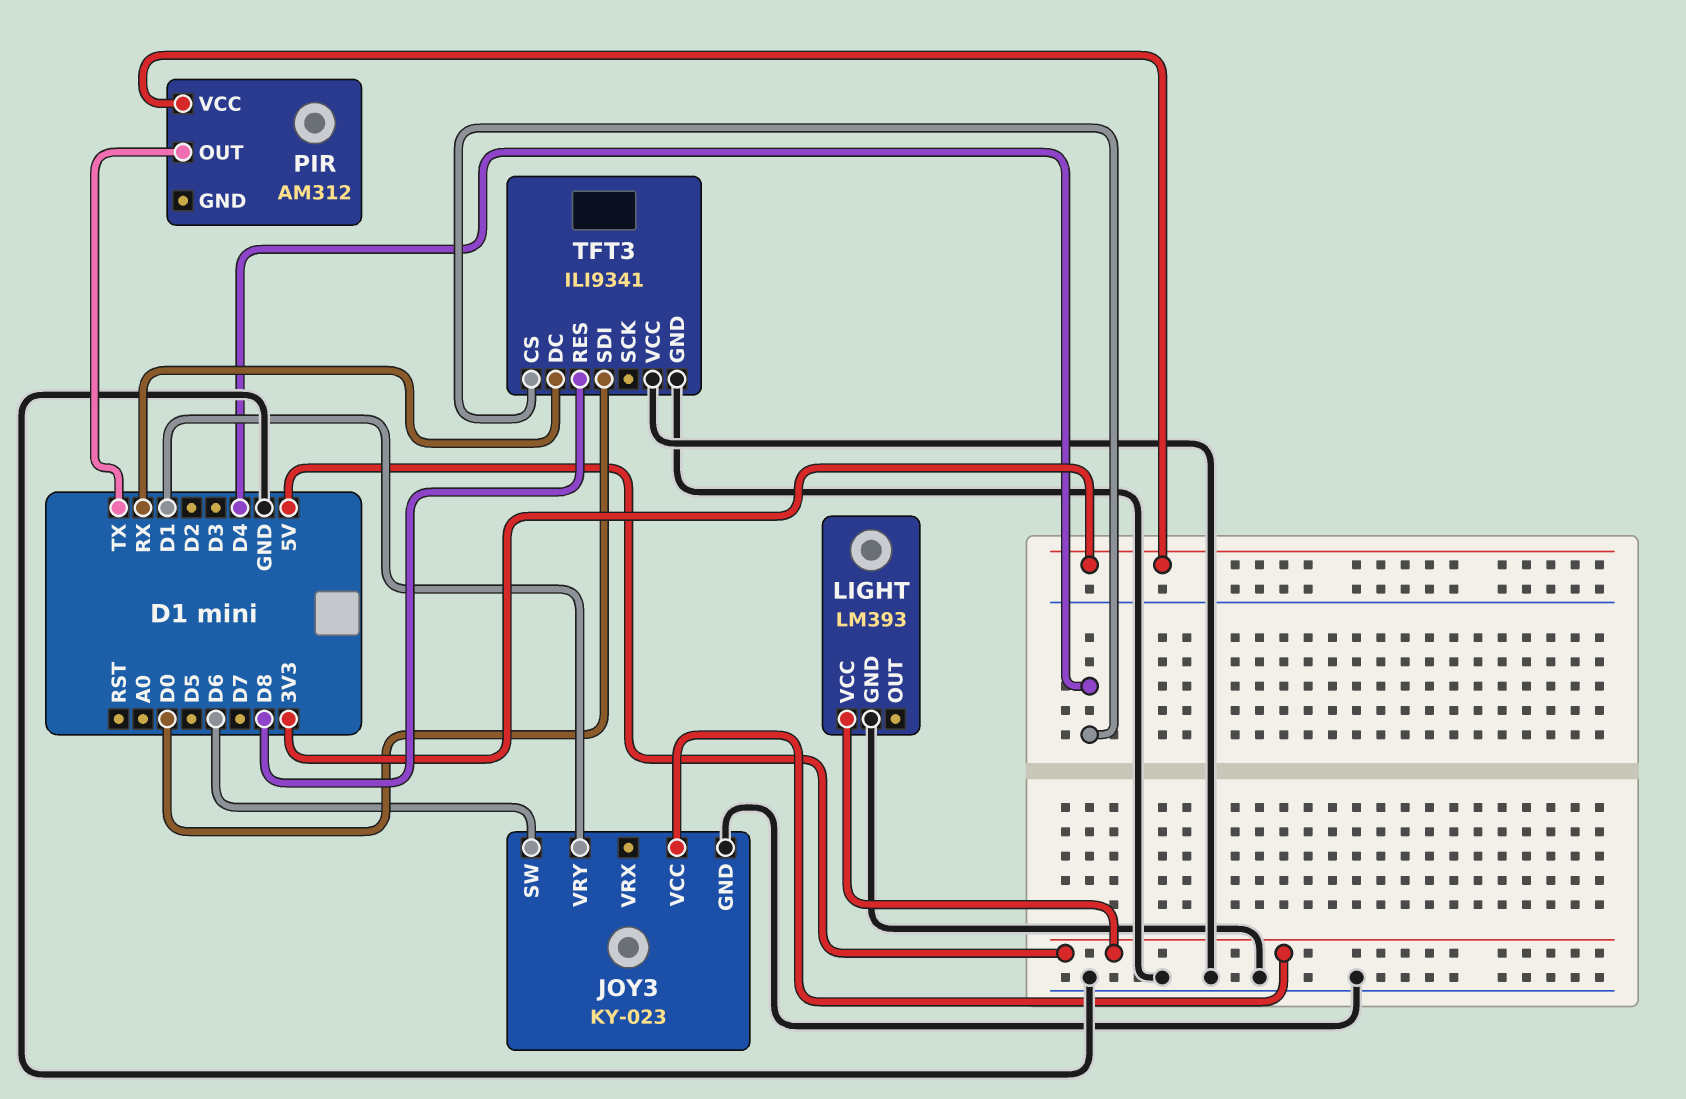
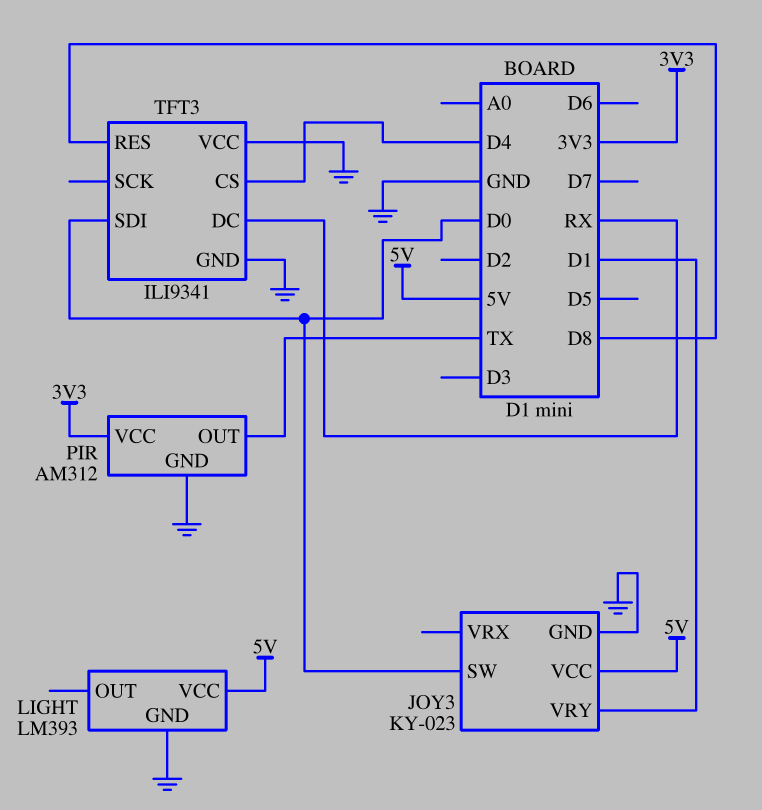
JOY3 pin SW: D6 -> D0
PIR pin GND: none -> GND

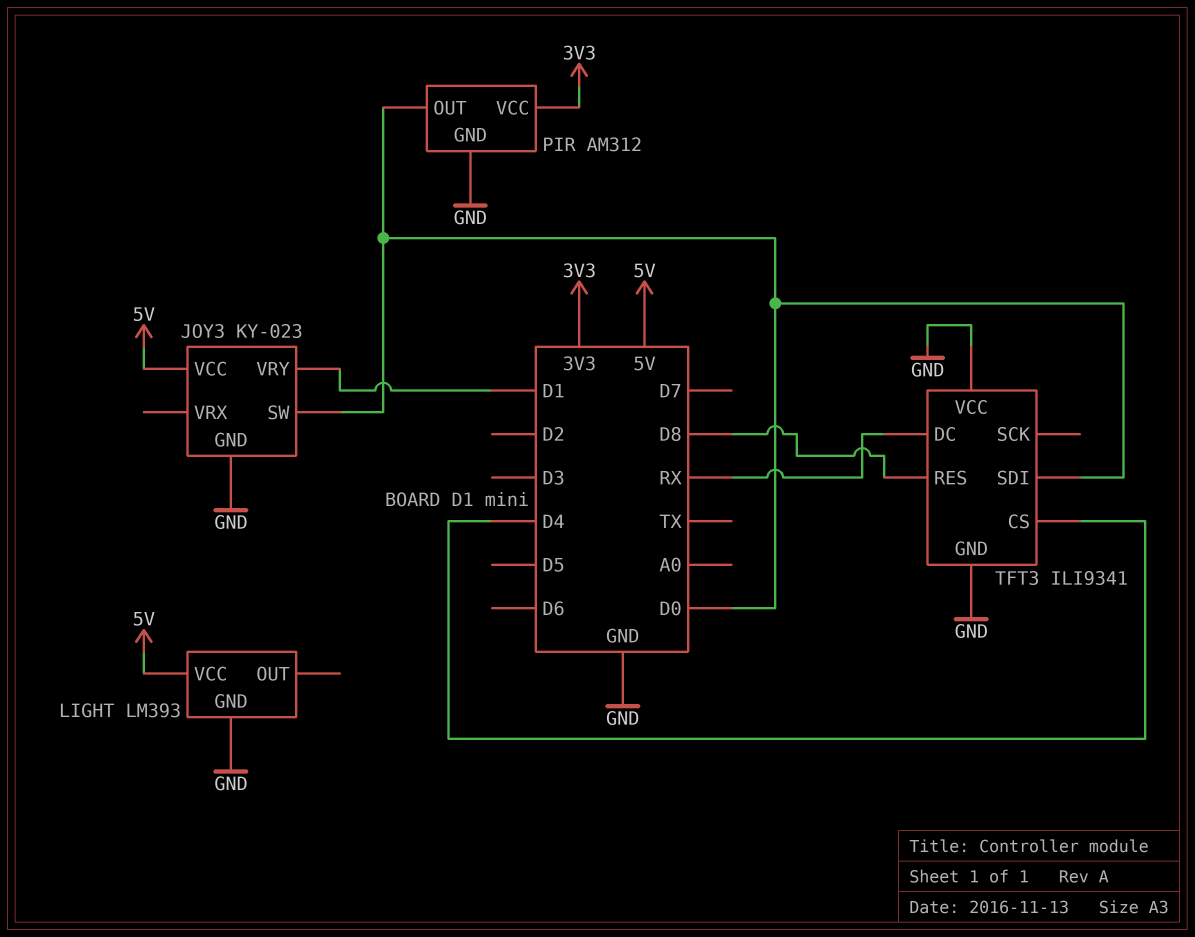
PIR pin OUT: TX -> D0

